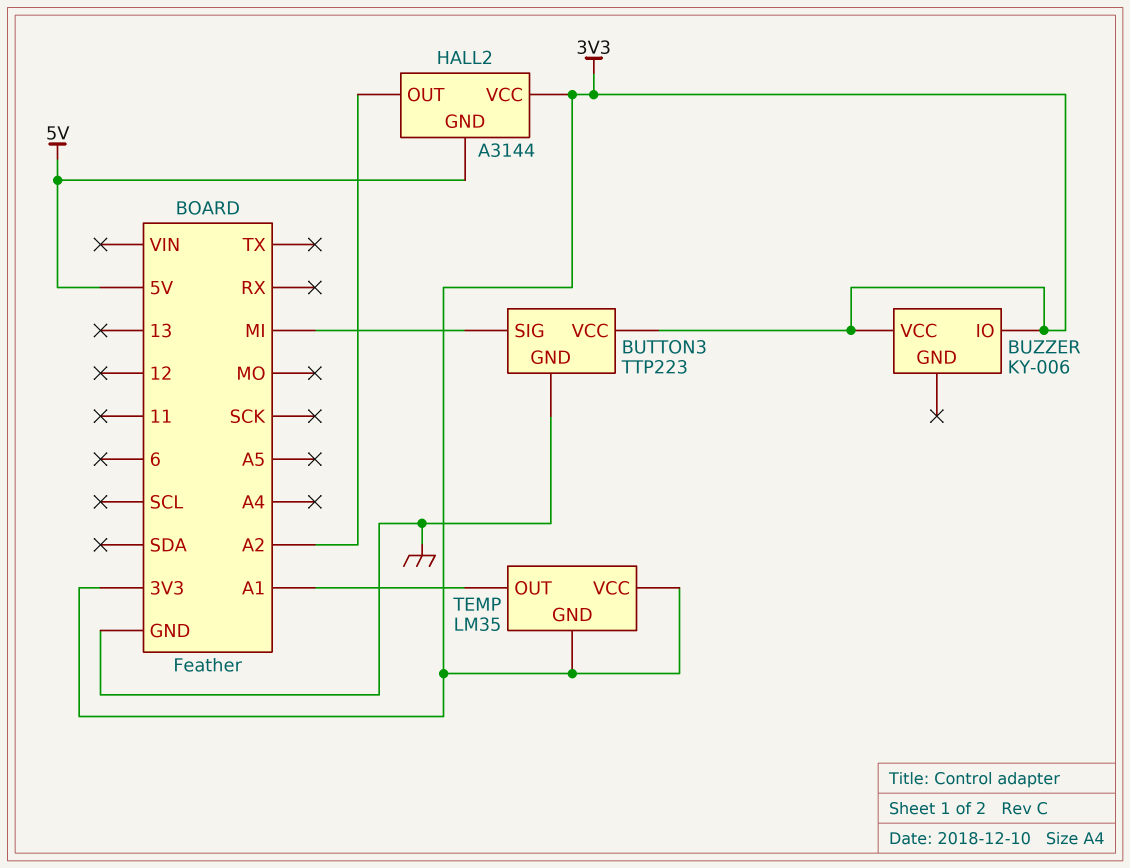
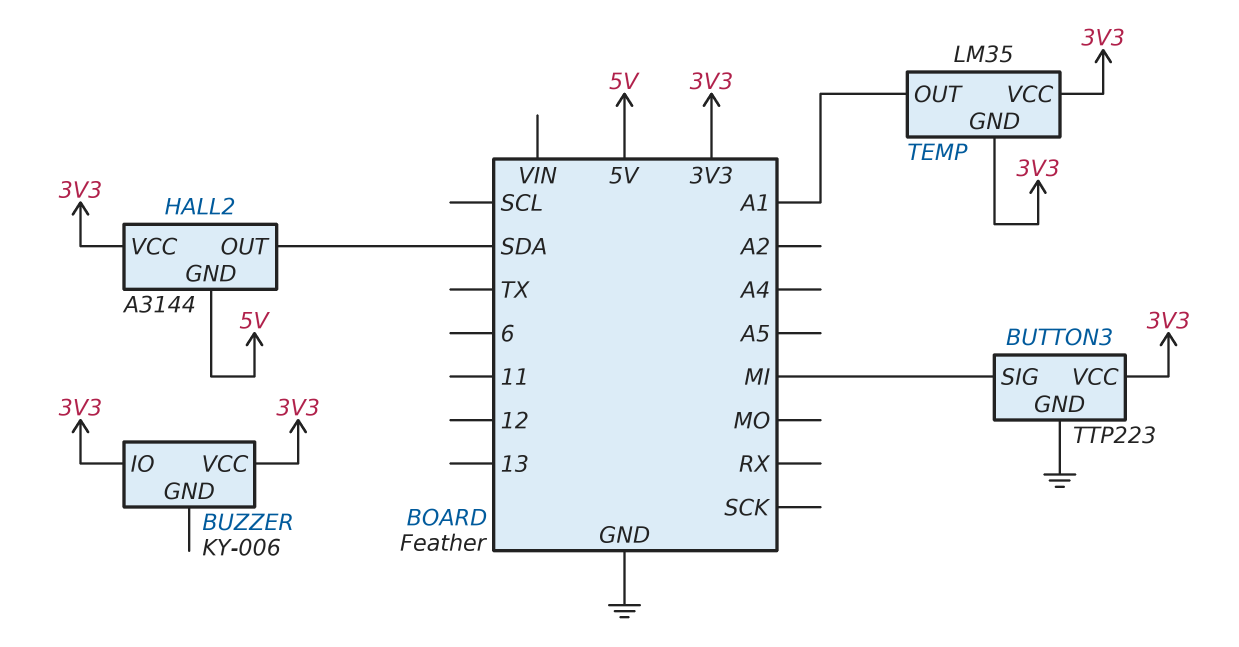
HALL2 pin OUT: A2 -> SDA

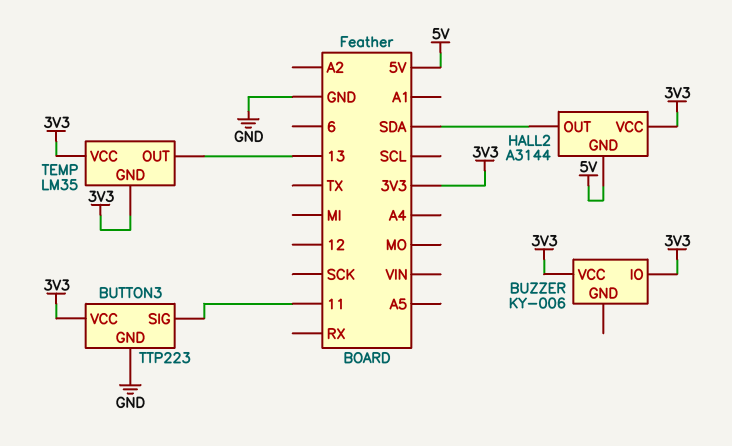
BUTTON3 pin SIG: MI -> 11
TEMP pin OUT: A1 -> 13

